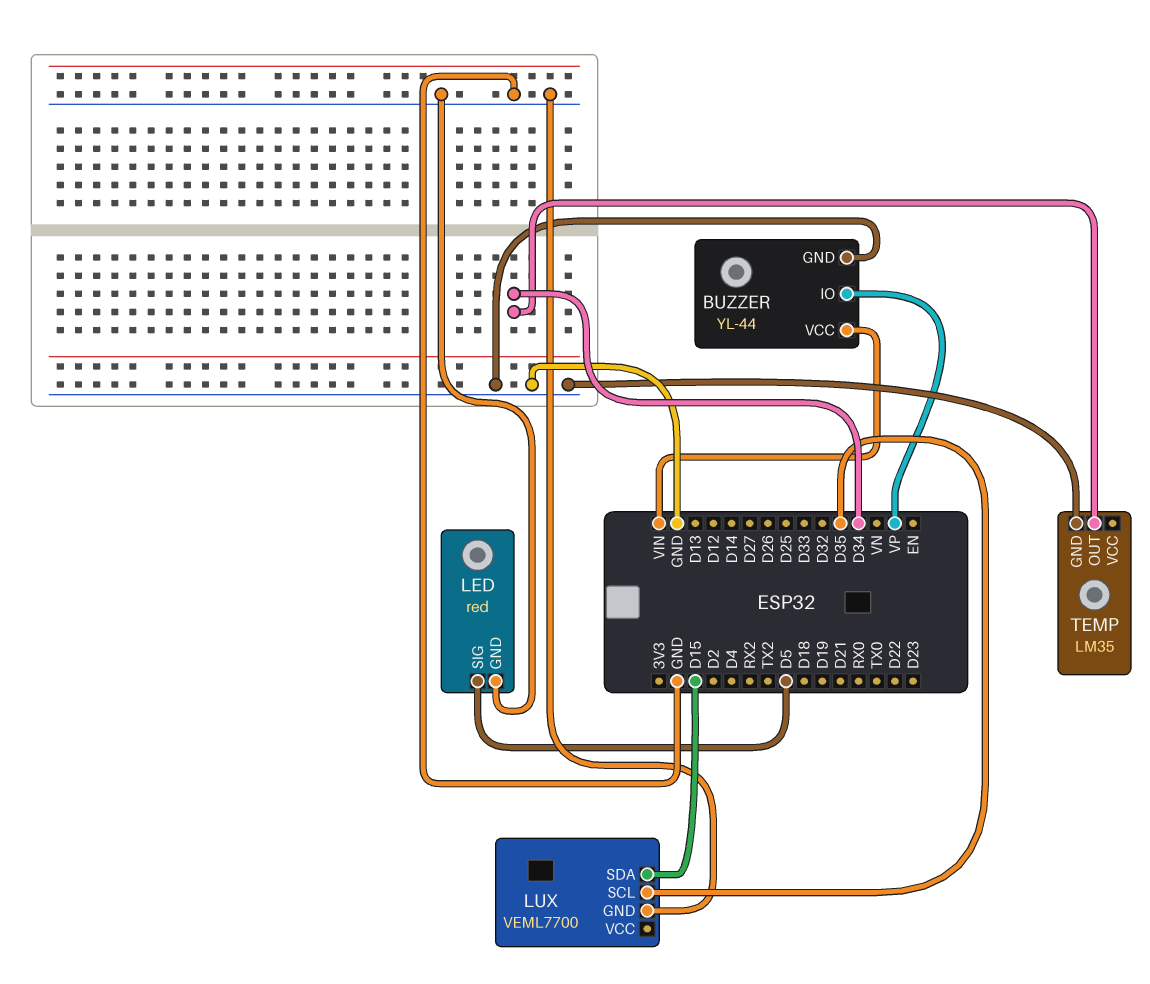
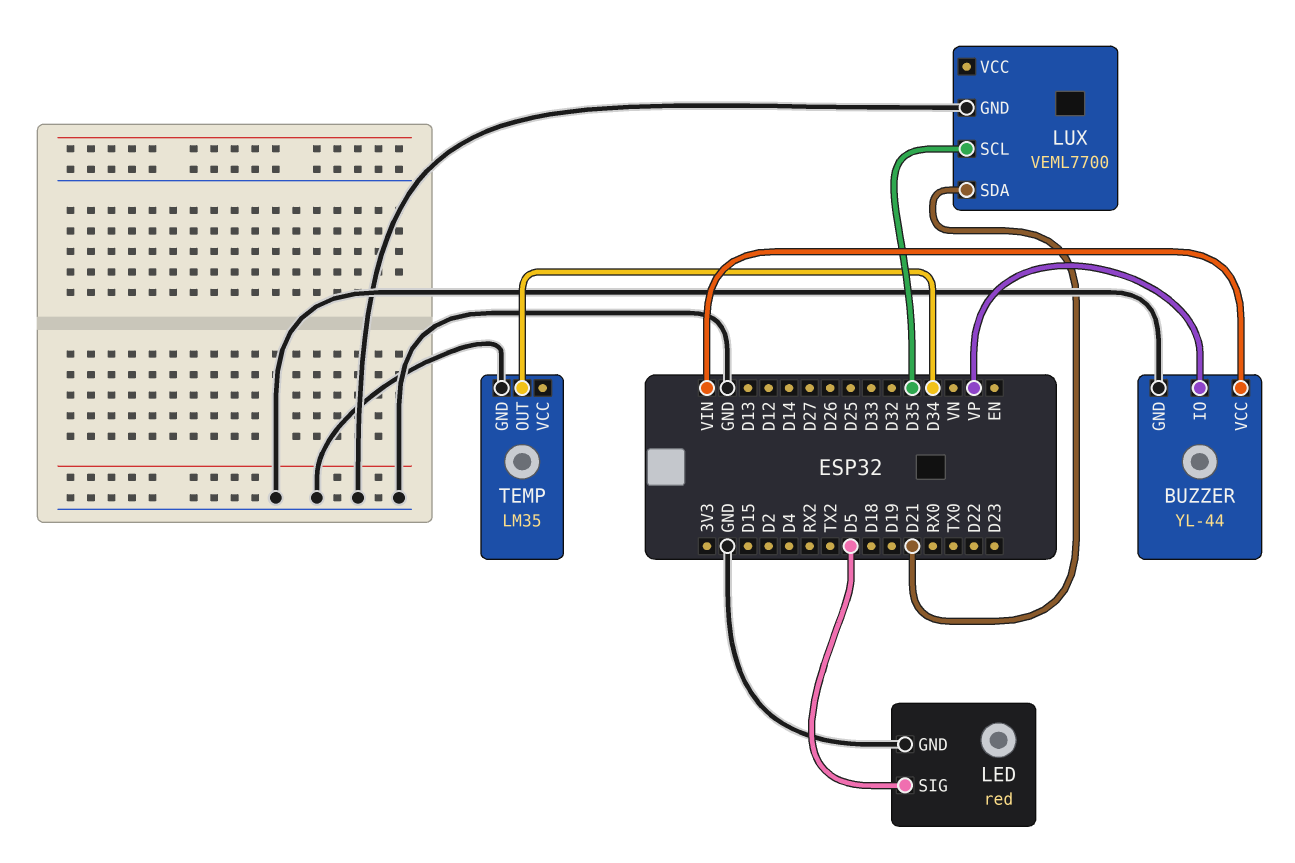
LUX pin SDA: D15 -> D21

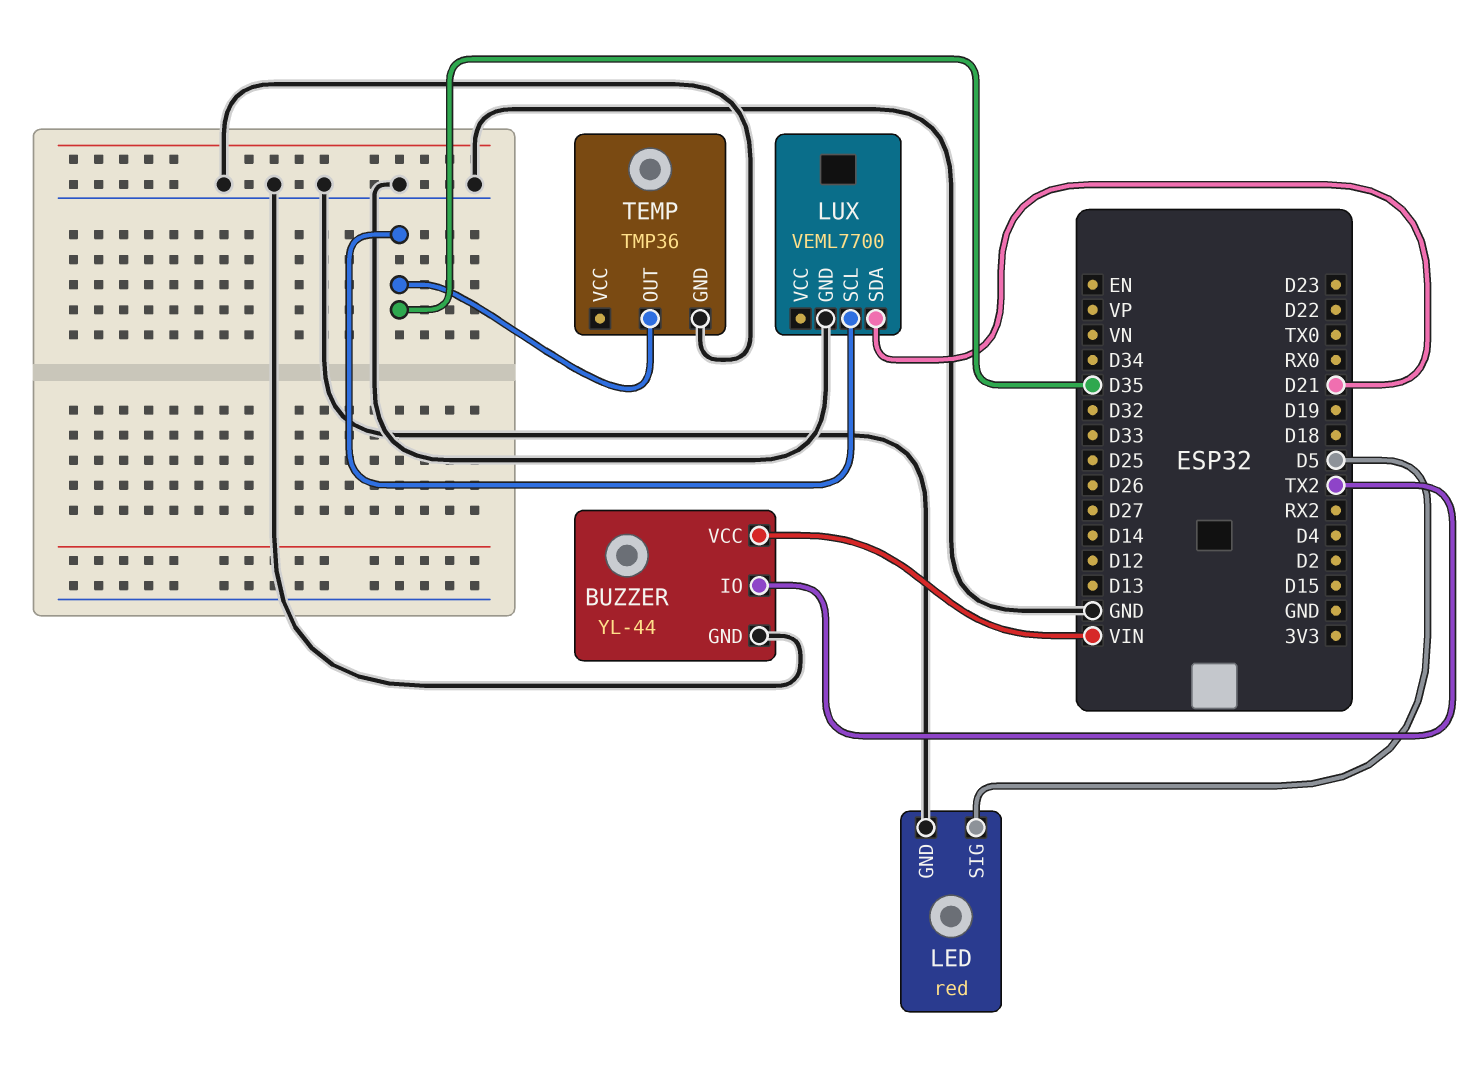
BUZZER pin IO: VP -> TX2
TEMP: LM35 -> TMP36
TEMP pin OUT: D34 -> D35

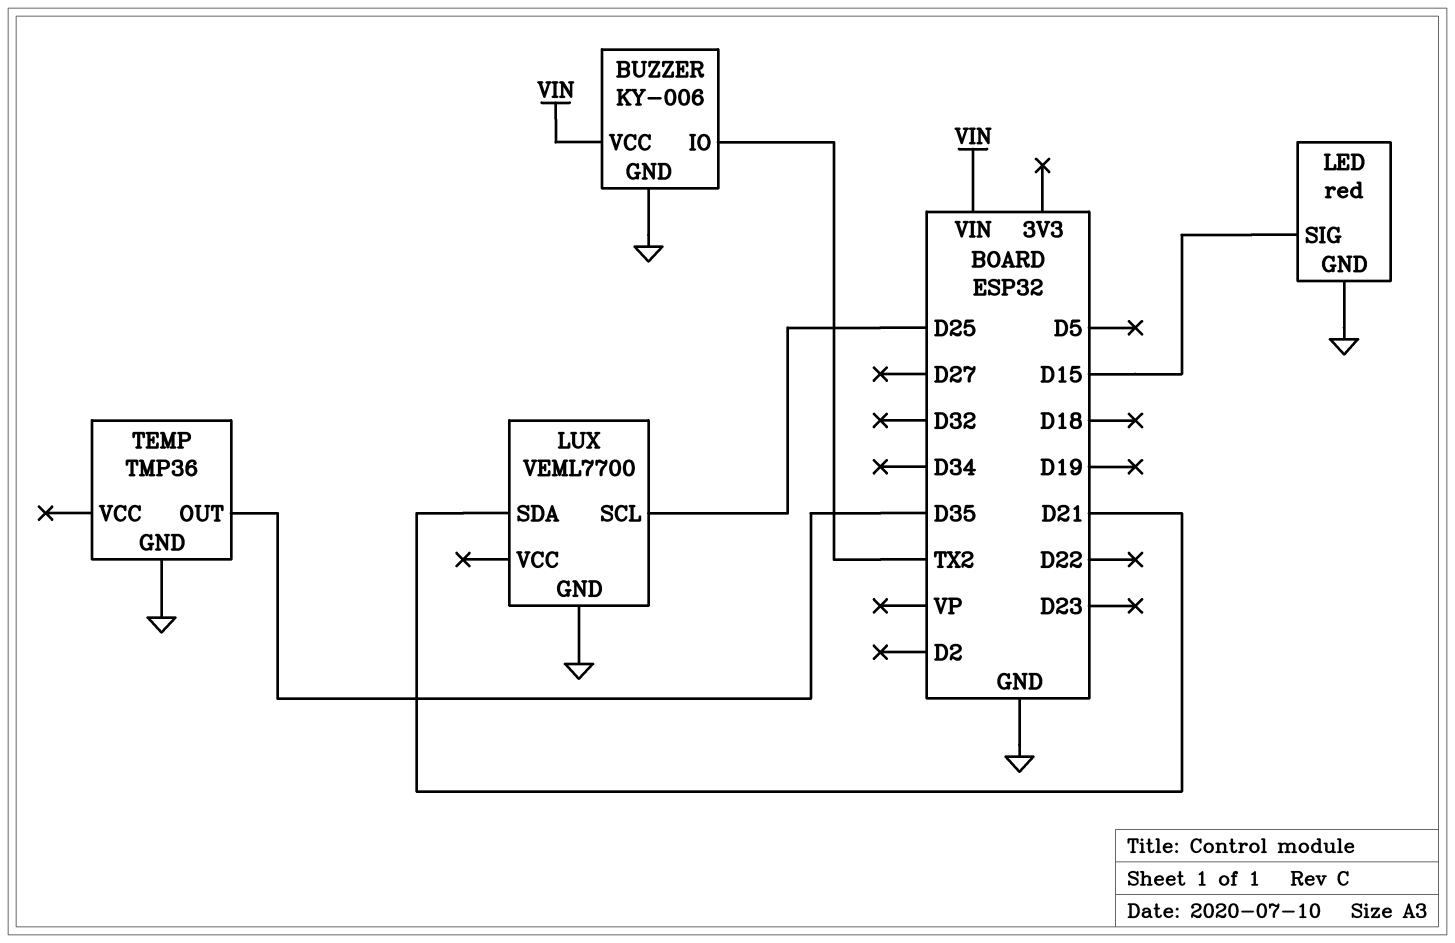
BUZZER: YL-44 -> KY-006
LED pin SIG: D5 -> D15
LUX pin SCL: D35 -> D25

